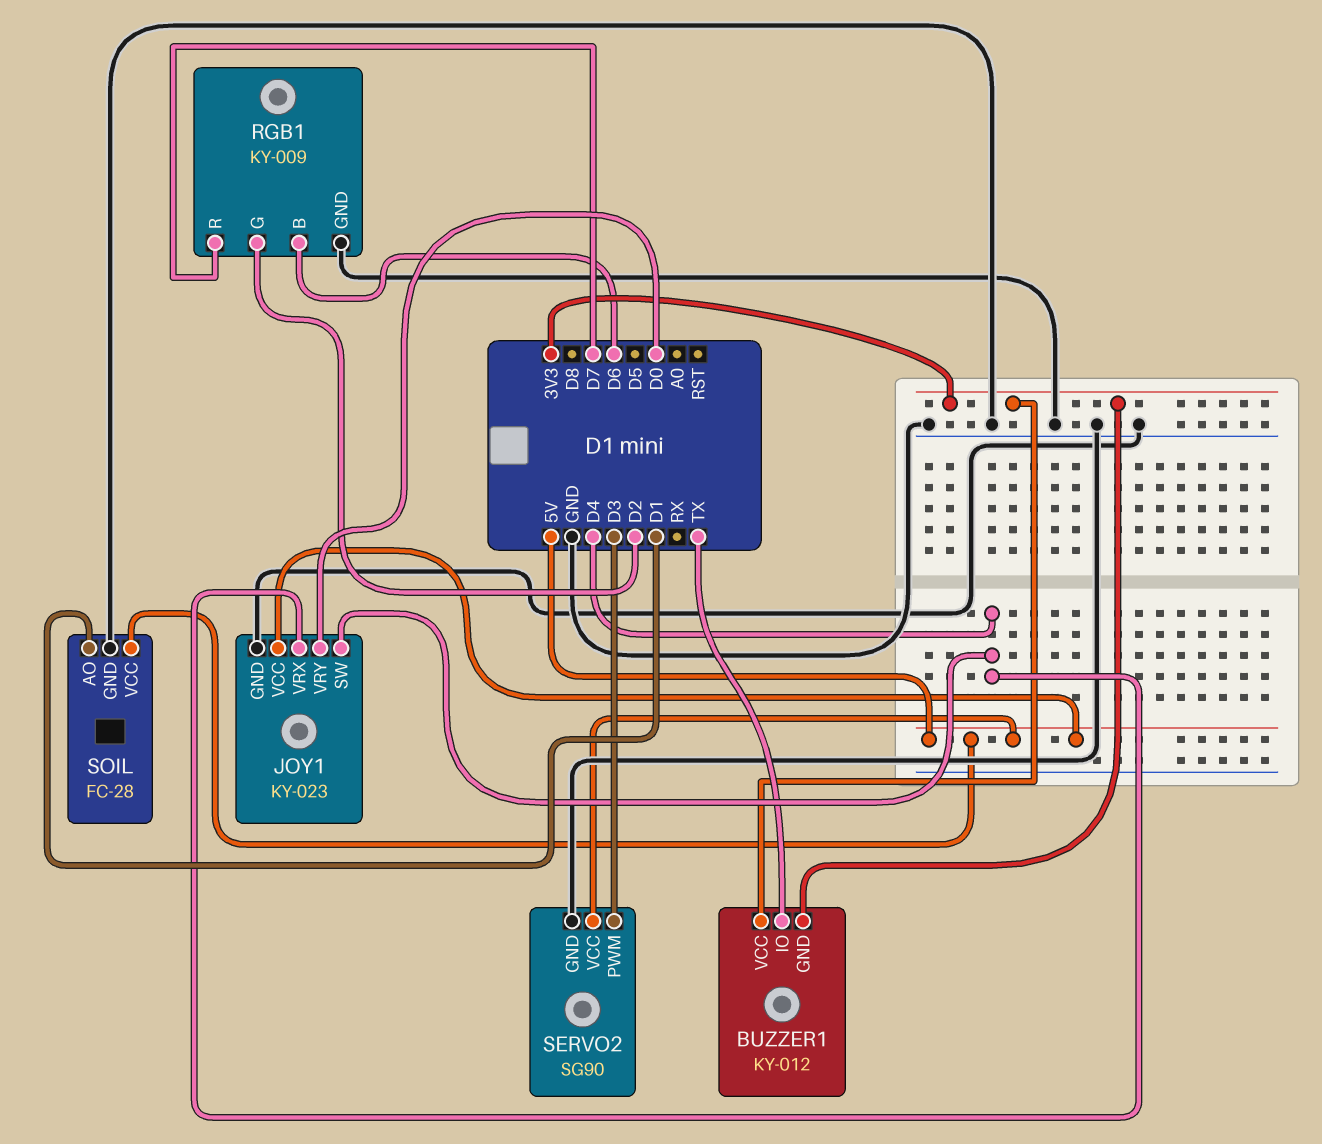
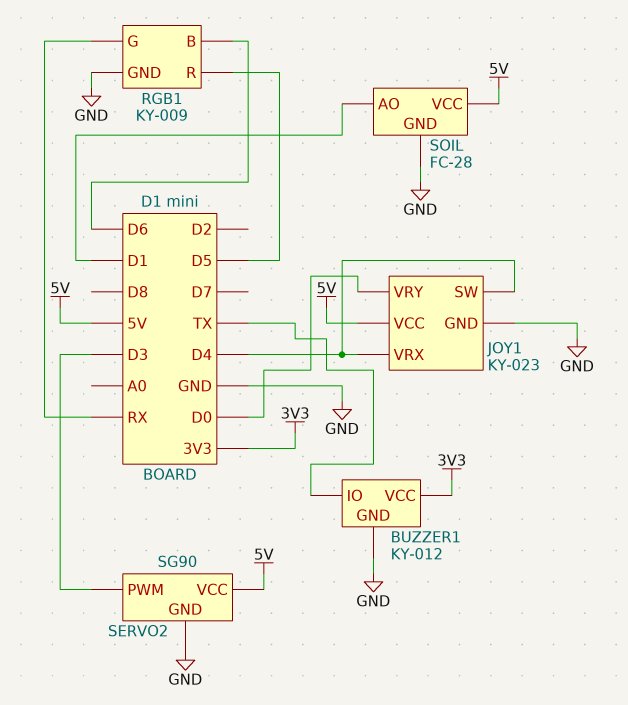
BUZZER1 pin GND: 3V3 -> GND
RGB1 pin G: D2 -> RX
RGB1 pin R: D7 -> D5

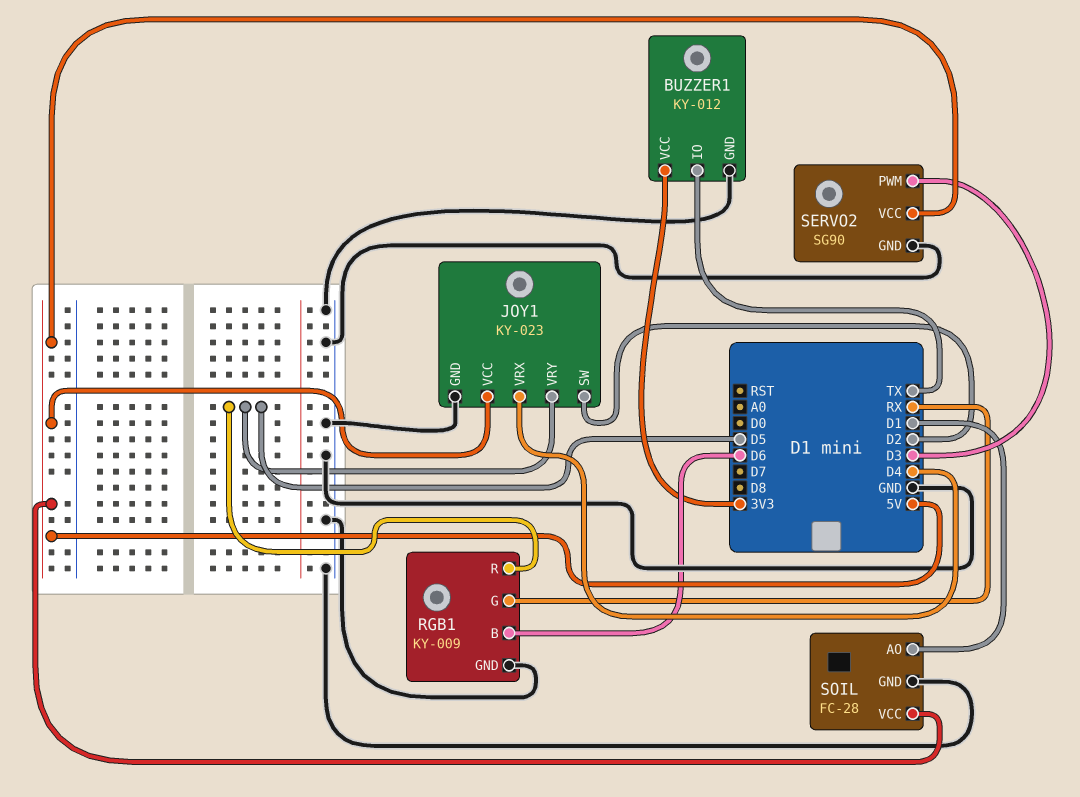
JOY1 pin SW: D4 -> D2
JOY1 pin VRY: D0 -> D5

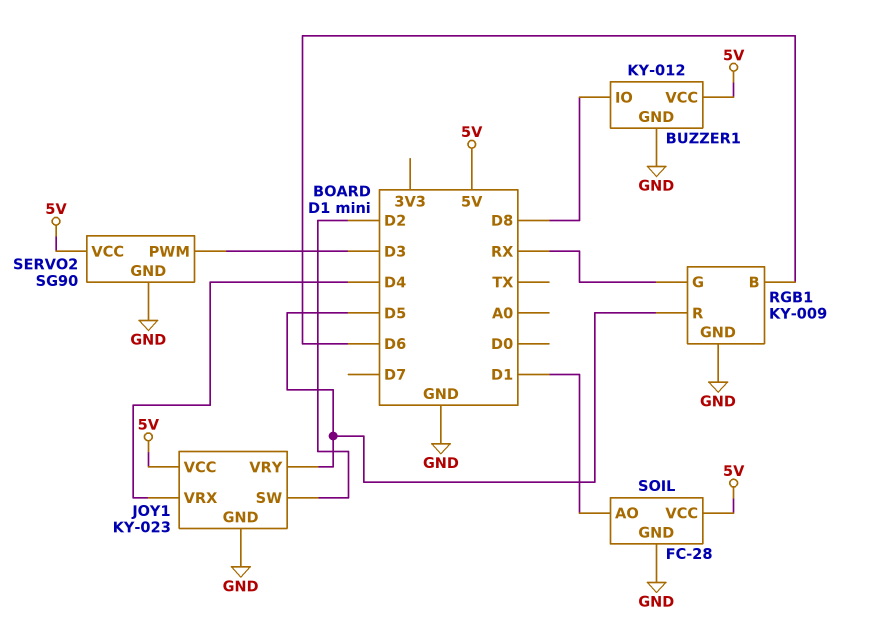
BUZZER1 pin IO: TX -> D8
BUZZER1 pin VCC: 3V3 -> 5V

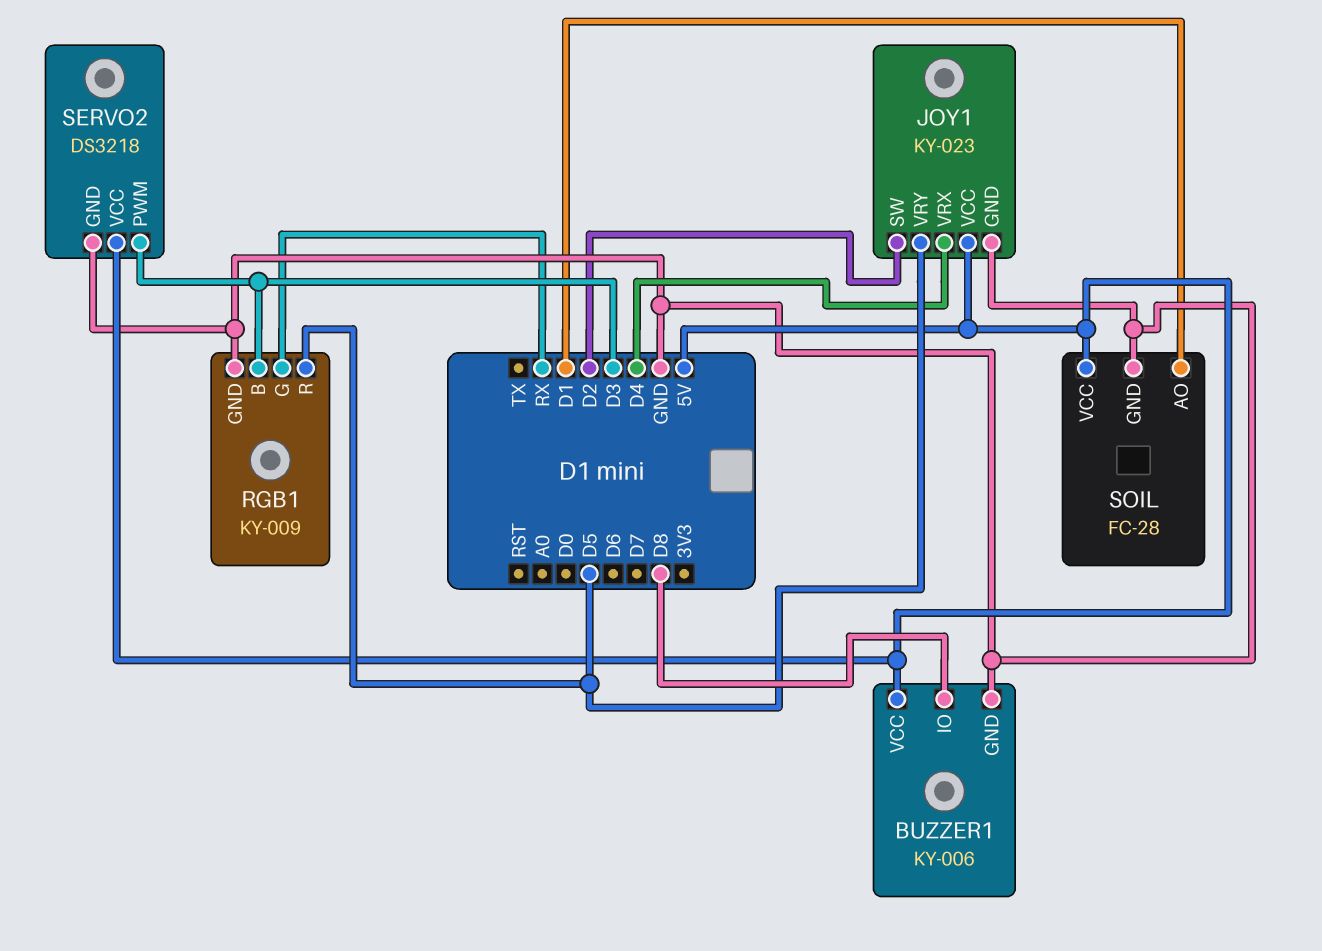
BUZZER1: KY-012 -> KY-006
RGB1 pin B: D6 -> D3
SERVO2: SG90 -> DS3218

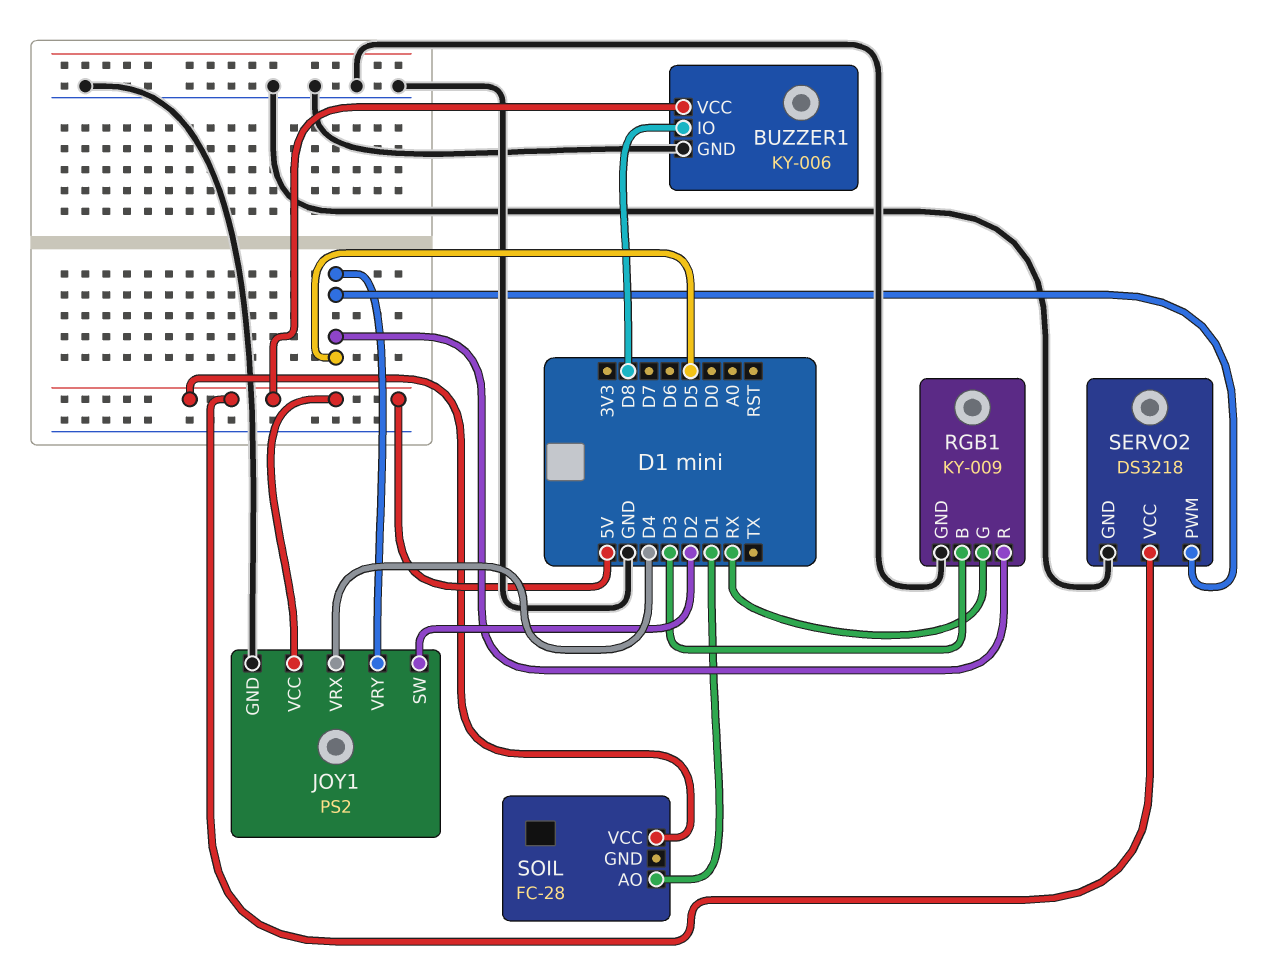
JOY1: KY-023 -> PS2
SERVO2 pin PWM: D3 -> D5
SOIL pin GND: GND -> none

